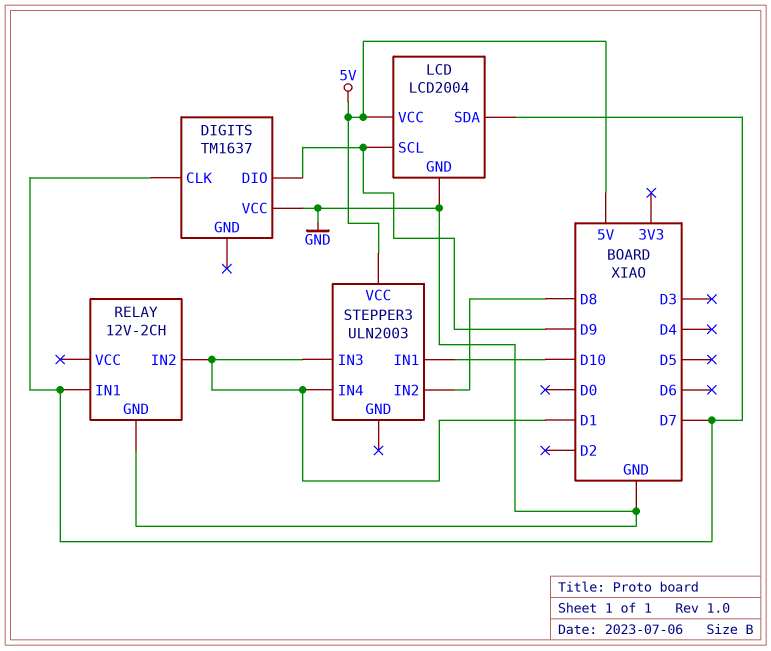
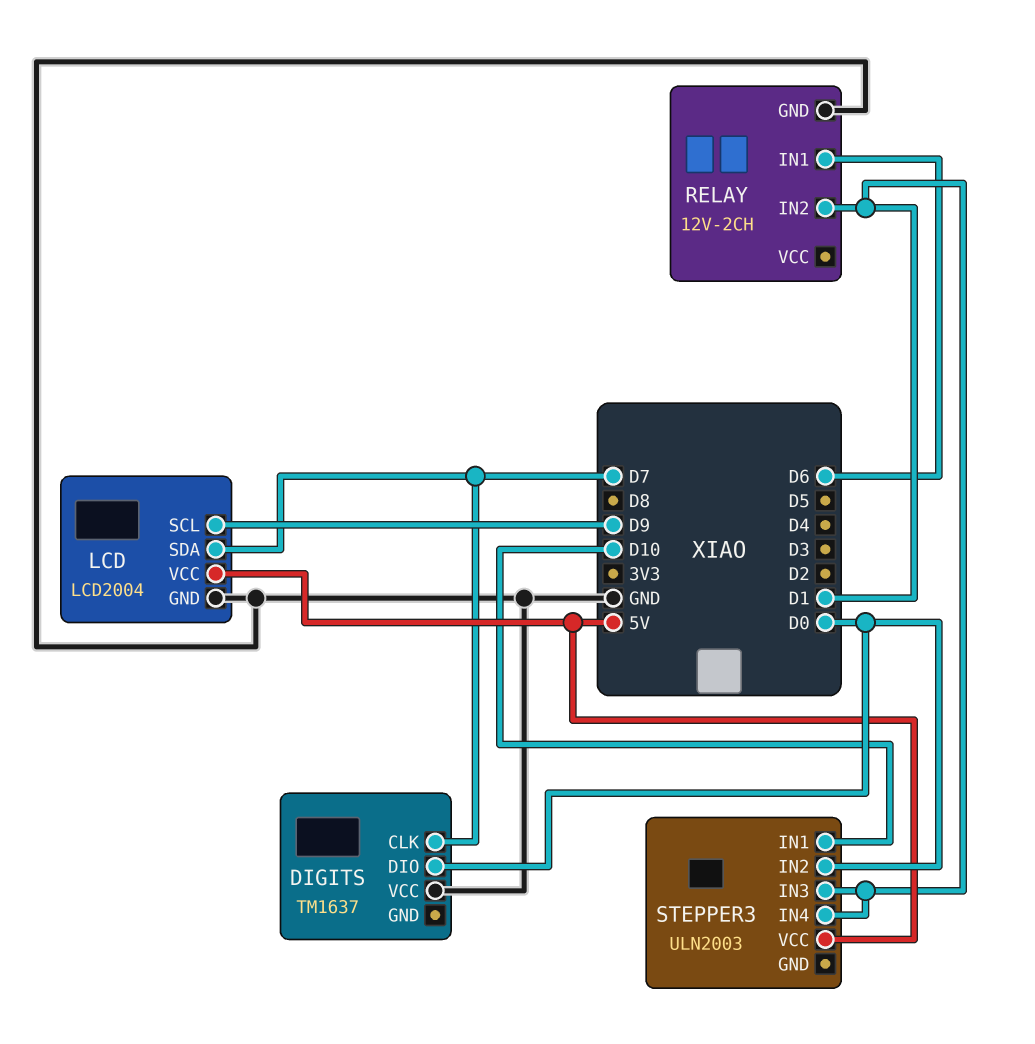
DIGITS pin DIO: D9 -> D0
RELAY pin IN1: D7 -> D6
STEPPER3 pin IN2: D8 -> D0

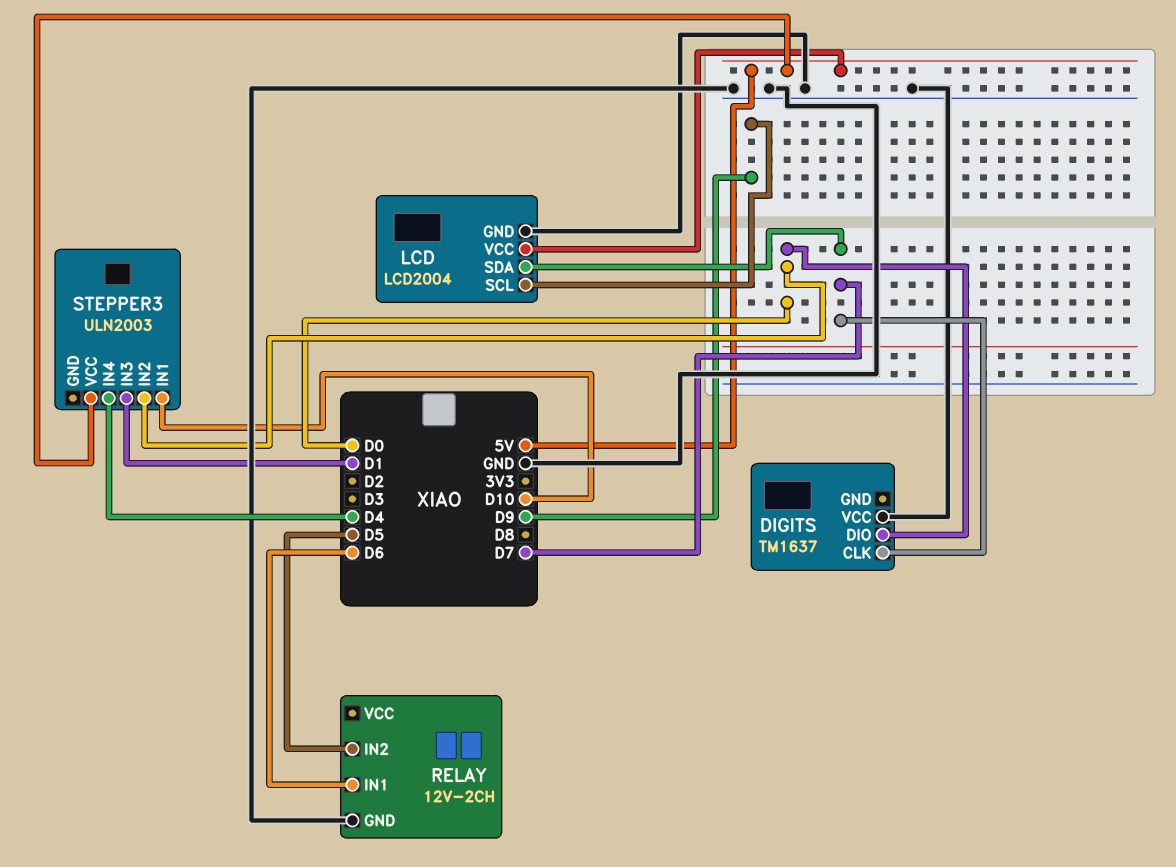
RELAY pin IN2: D1 -> D5
STEPPER3 pin IN4: D1 -> D4

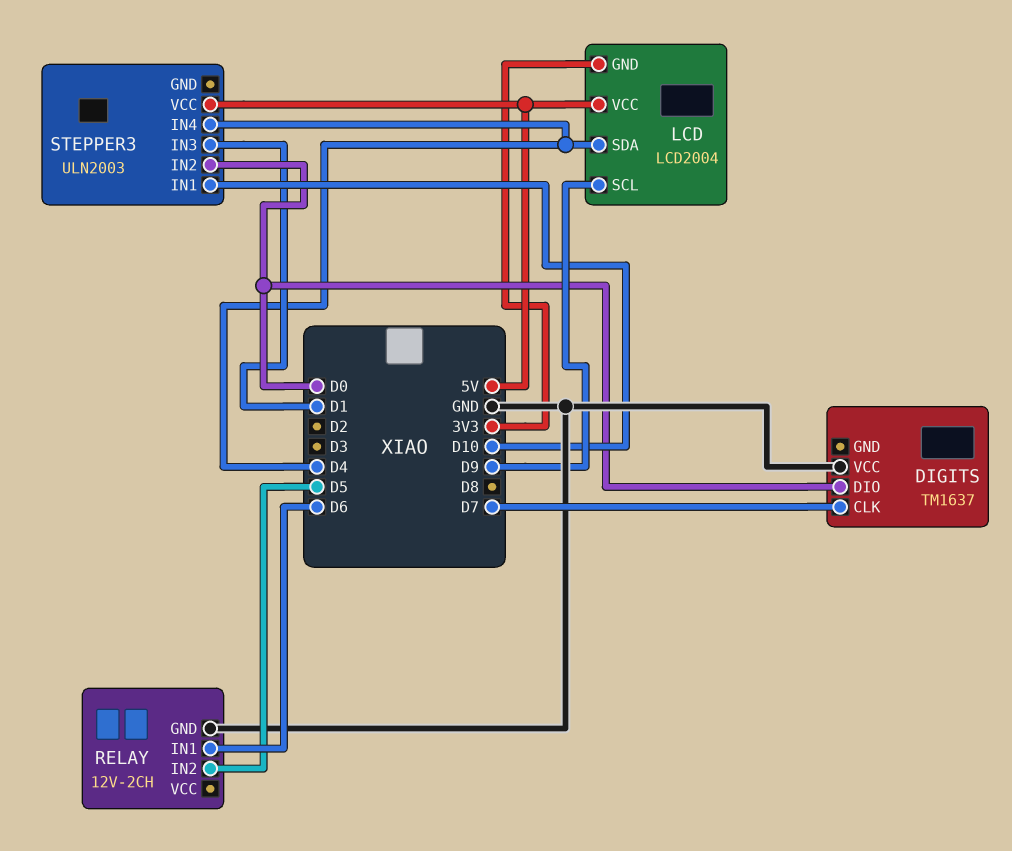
LCD pin GND: GND -> 3V3
LCD pin SDA: D7 -> D4

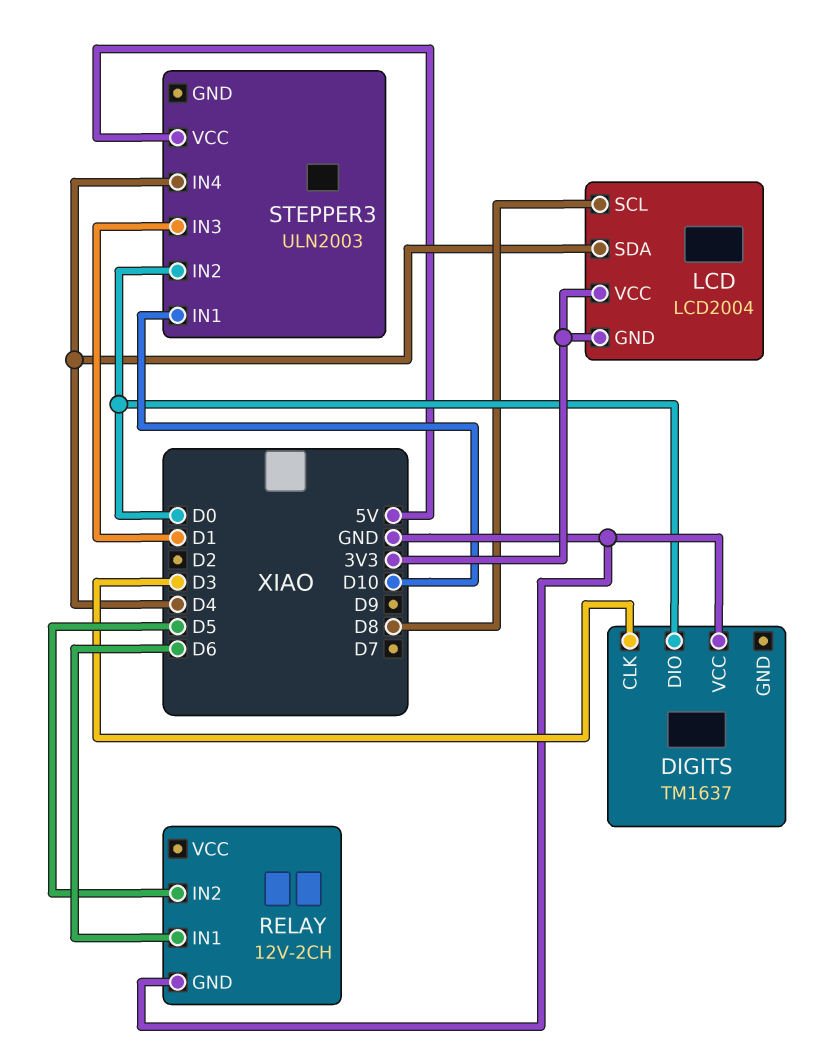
DIGITS pin CLK: D7 -> D3
LCD pin SCL: D9 -> D8
LCD pin VCC: 5V -> 3V3

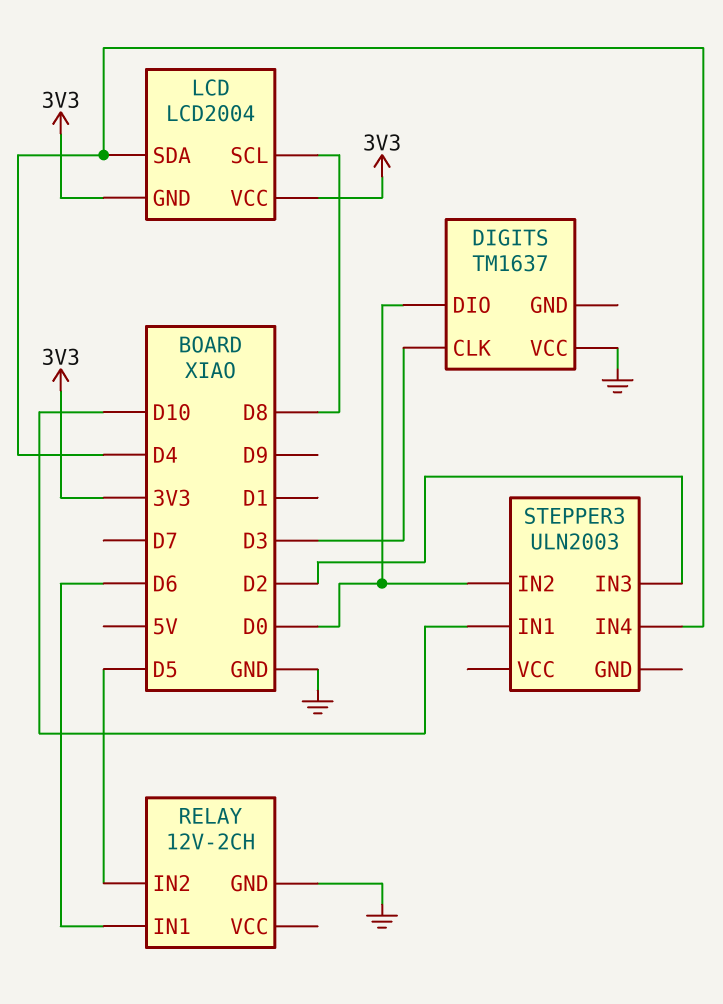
STEPPER3 pin IN3: D1 -> D2
STEPPER3 pin VCC: 5V -> none

